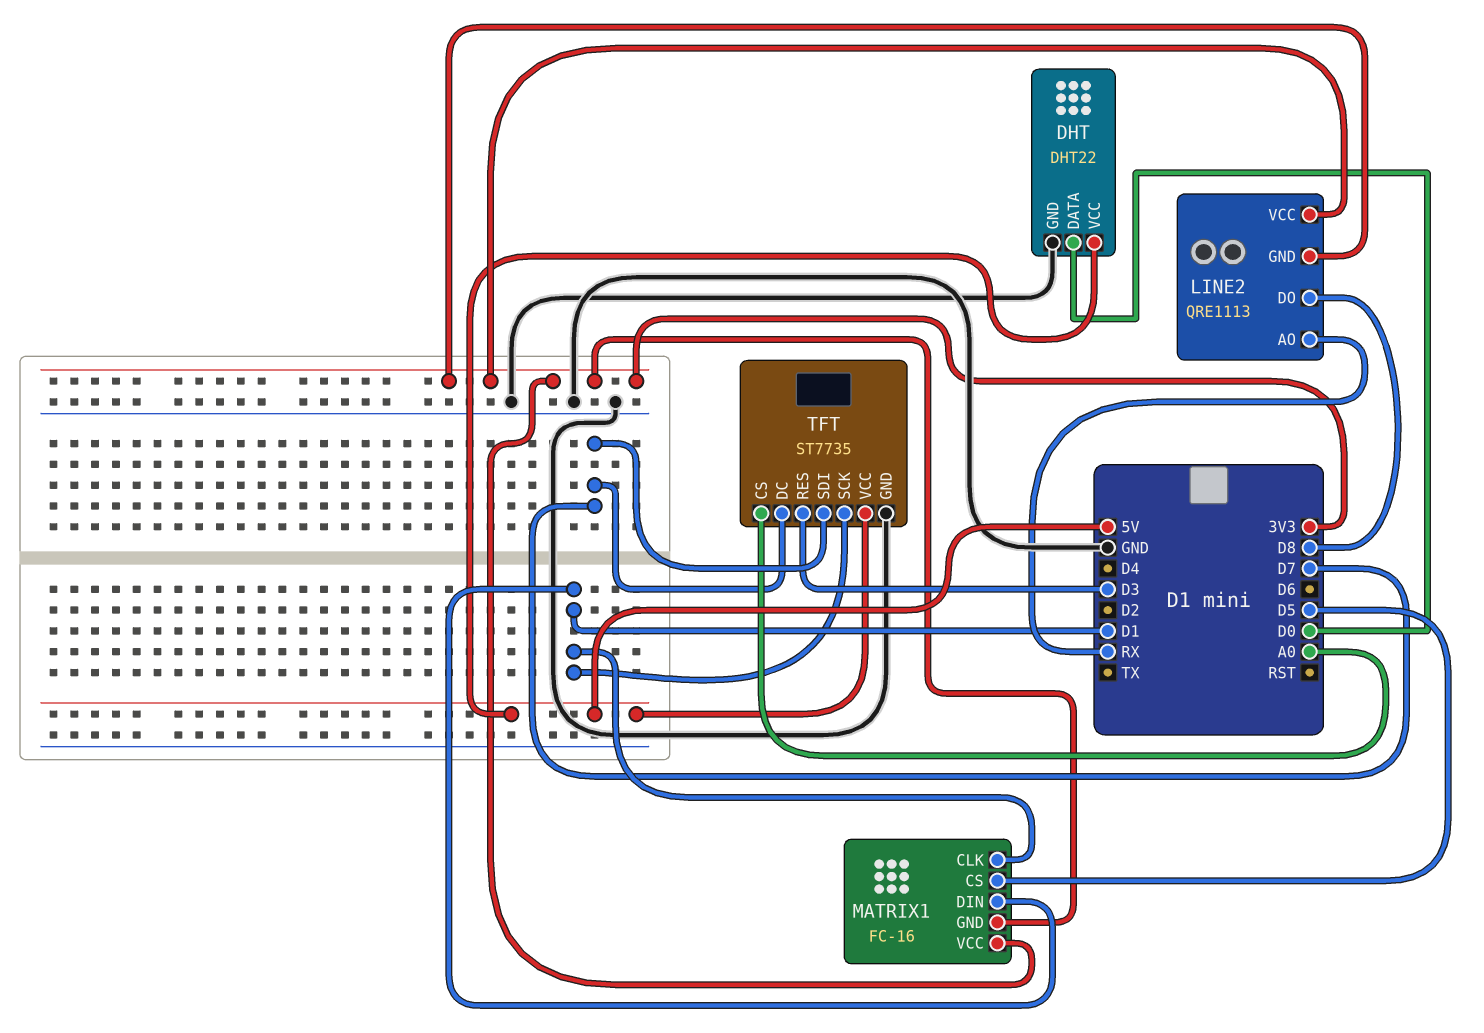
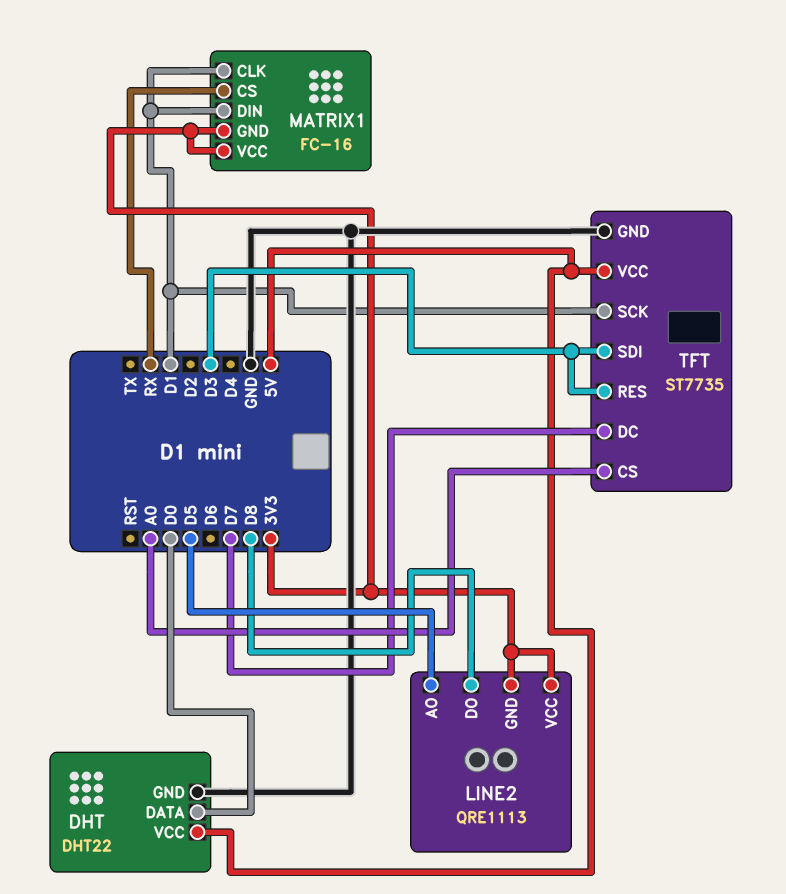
LINE2 pin AO: RX -> D5
MATRIX1 pin CS: D5 -> RX
TFT pin SDI: D7 -> D3

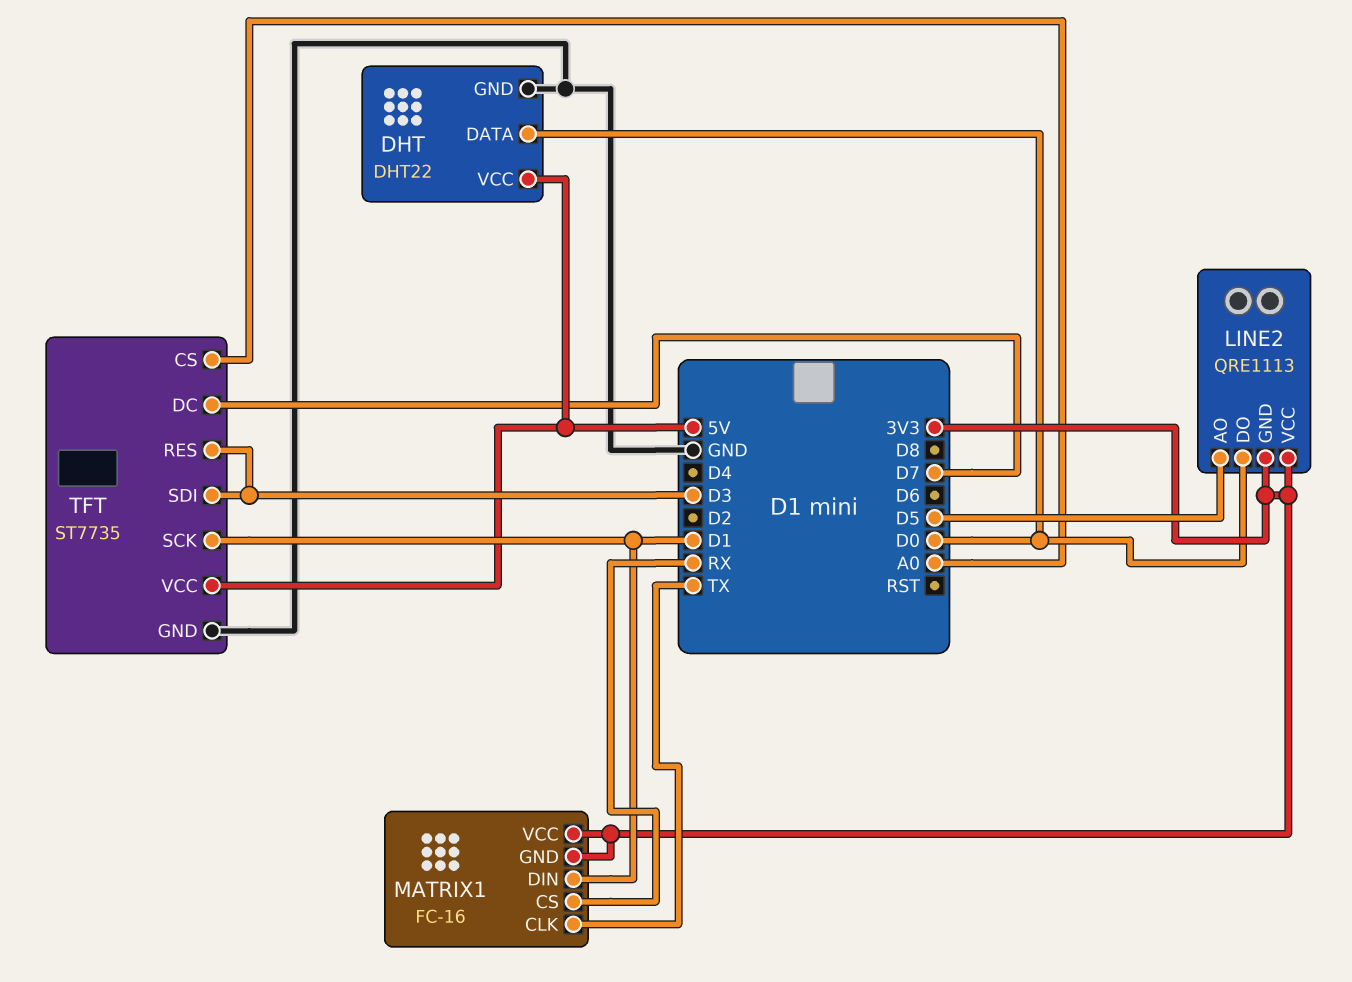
LINE2 pin DO: D8 -> D0
MATRIX1 pin CLK: D1 -> TX

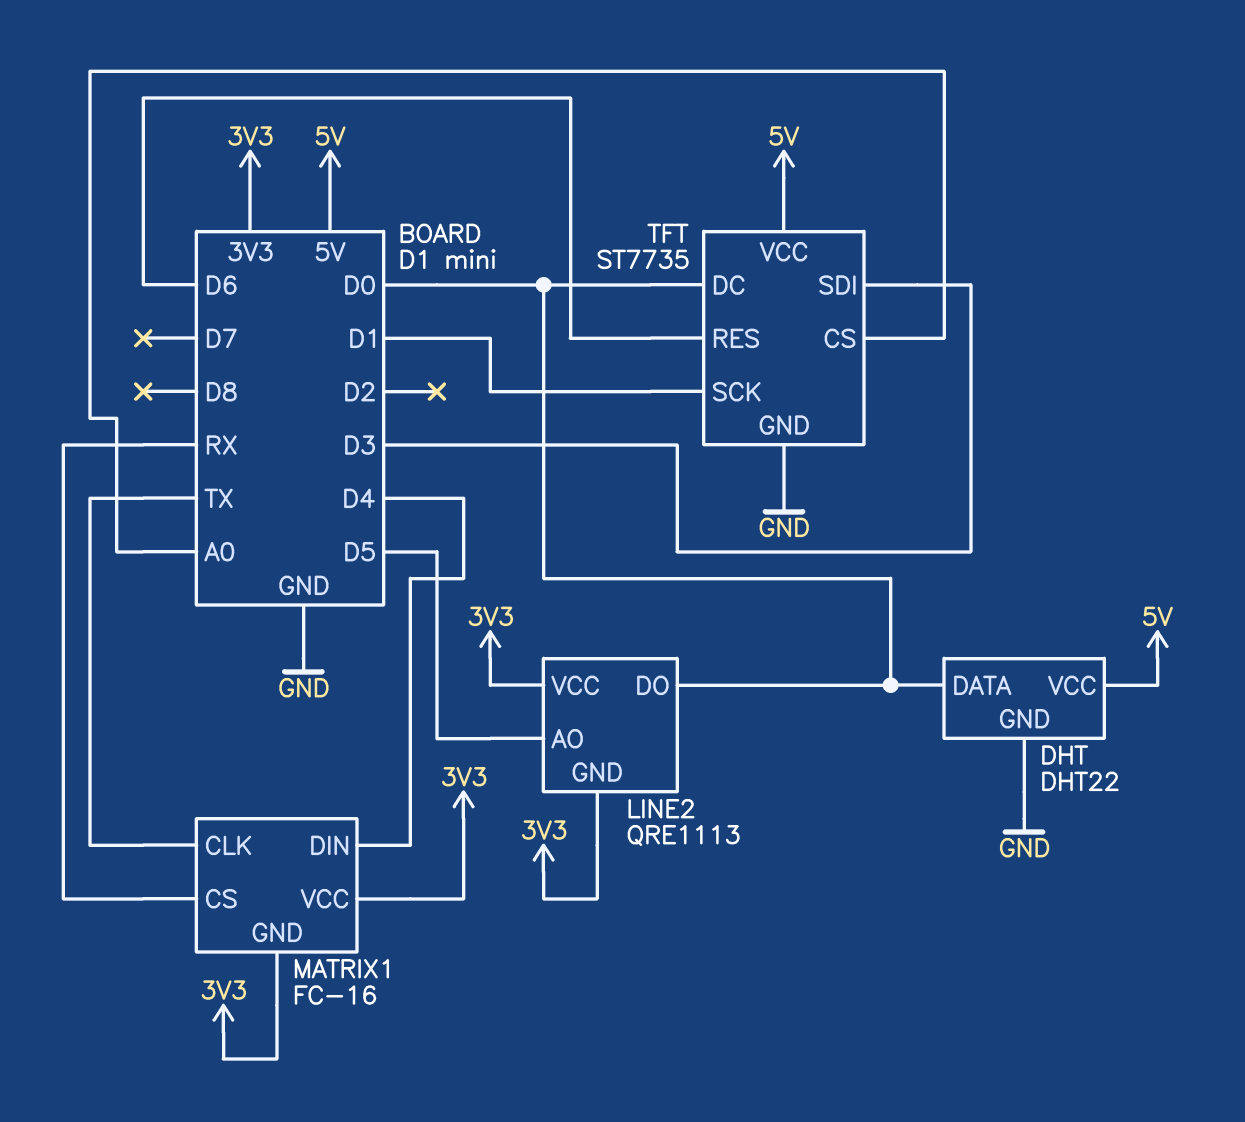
MATRIX1 pin DIN: D1 -> D4
TFT pin DC: D7 -> D0
TFT pin RES: D3 -> D6

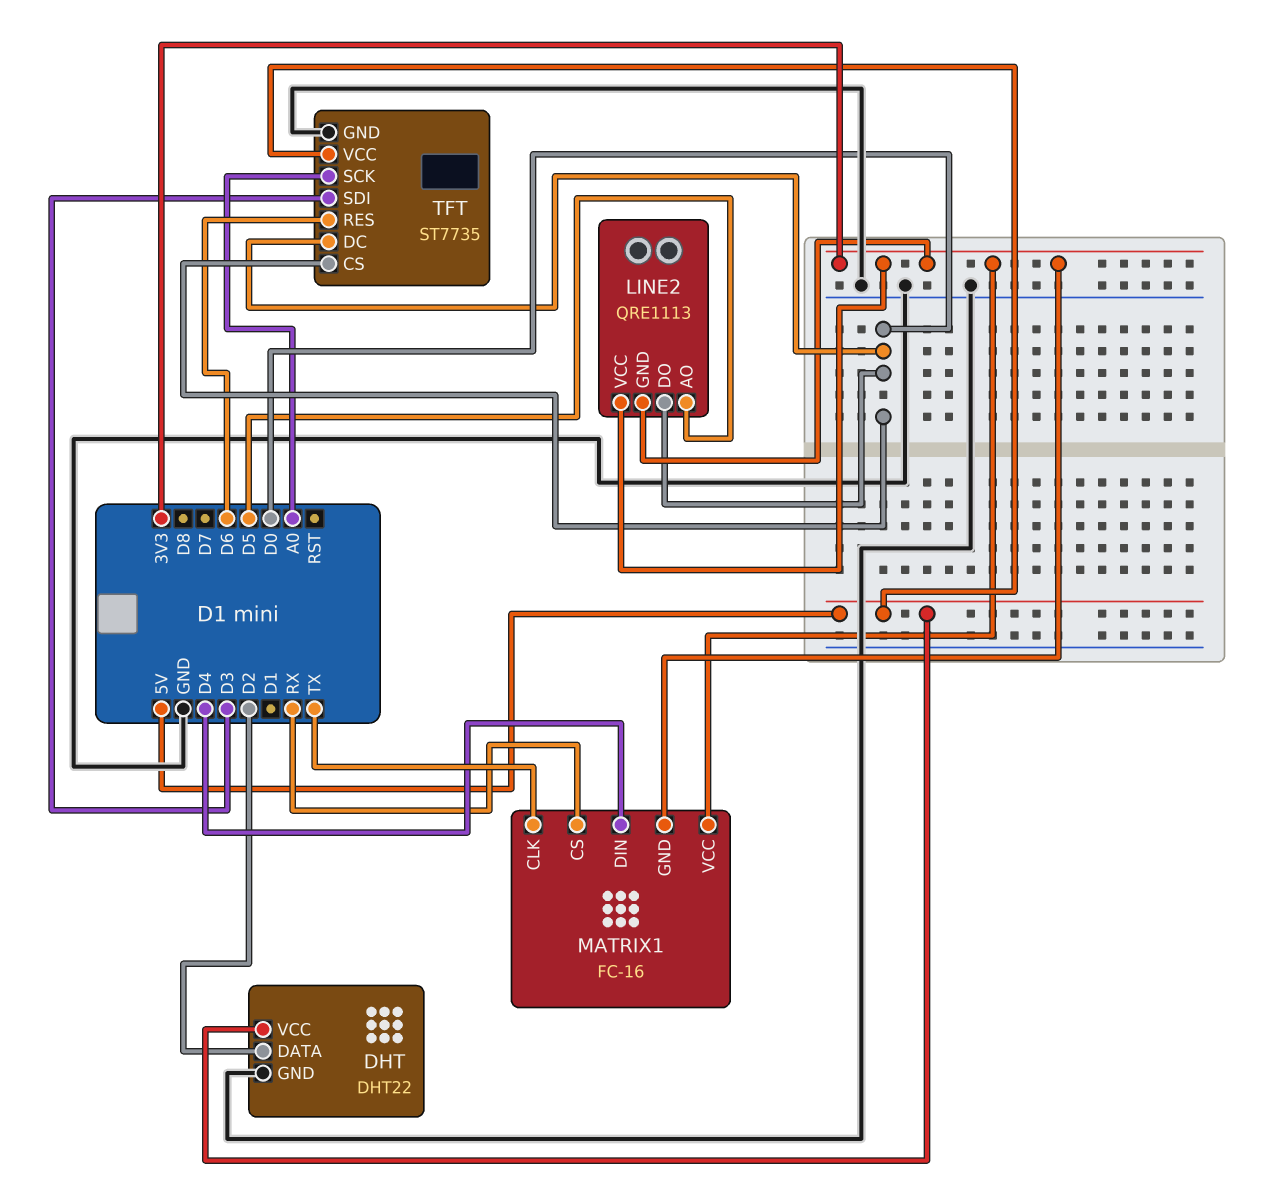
DHT pin DATA: D0 -> D2
TFT pin CS: A0 -> D0
TFT pin SCK: D1 -> A0

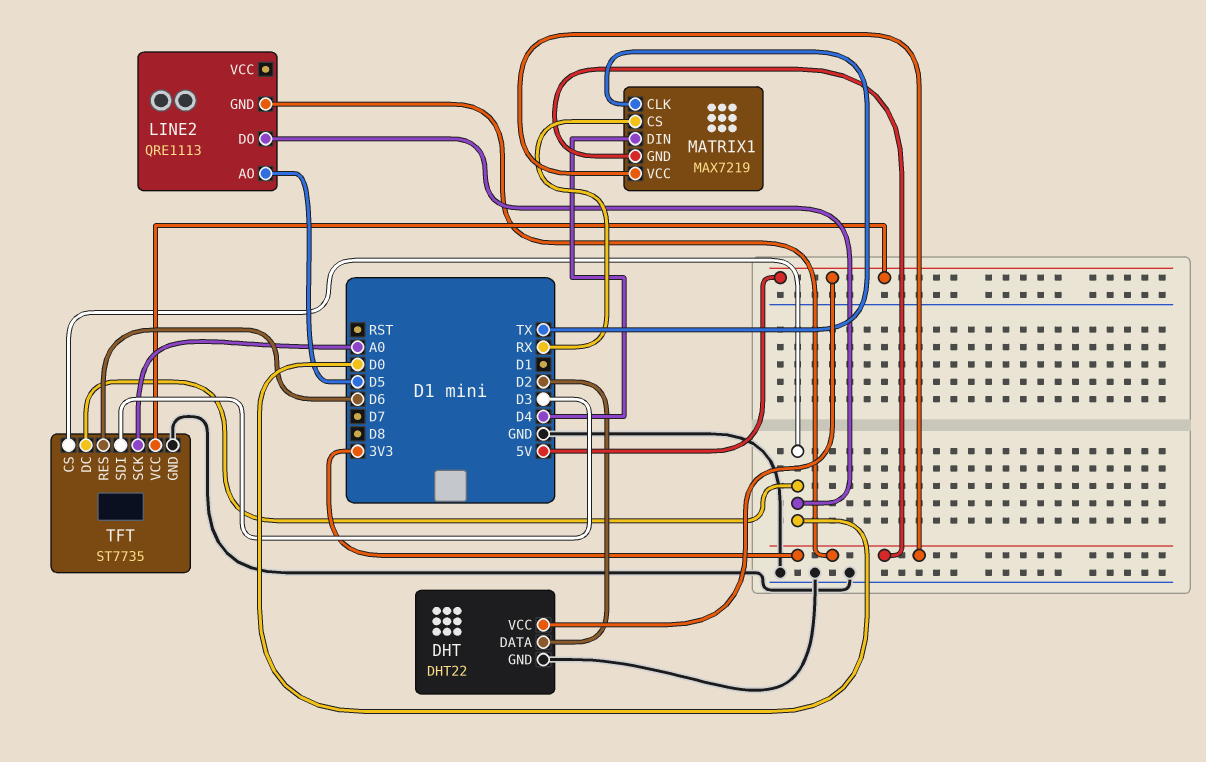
LINE2 pin VCC: 3V3 -> none
MATRIX1: FC-16 -> MAX7219

